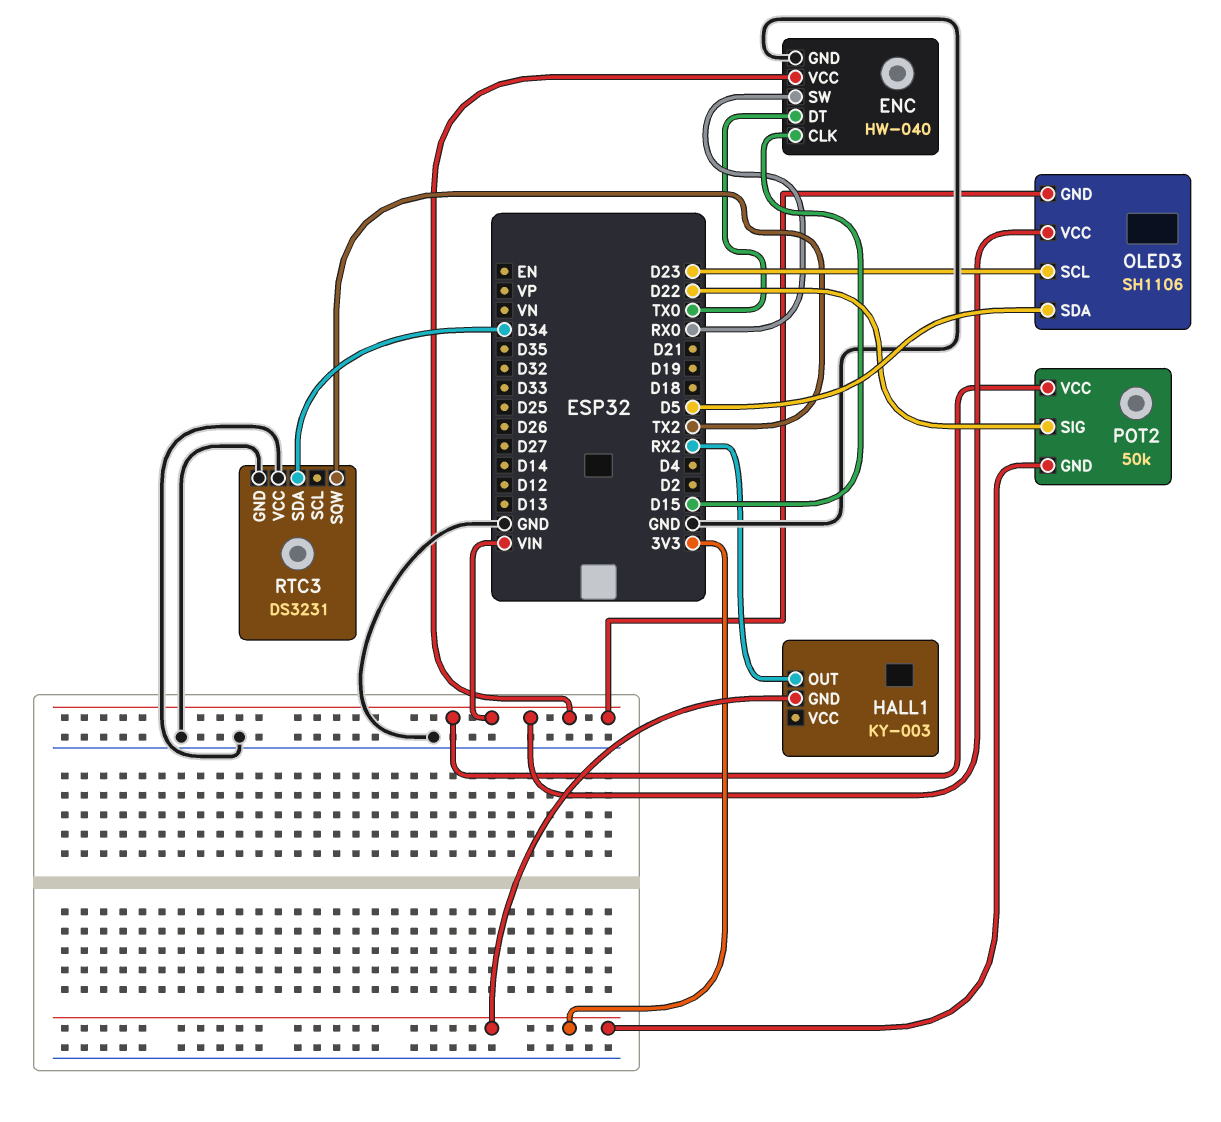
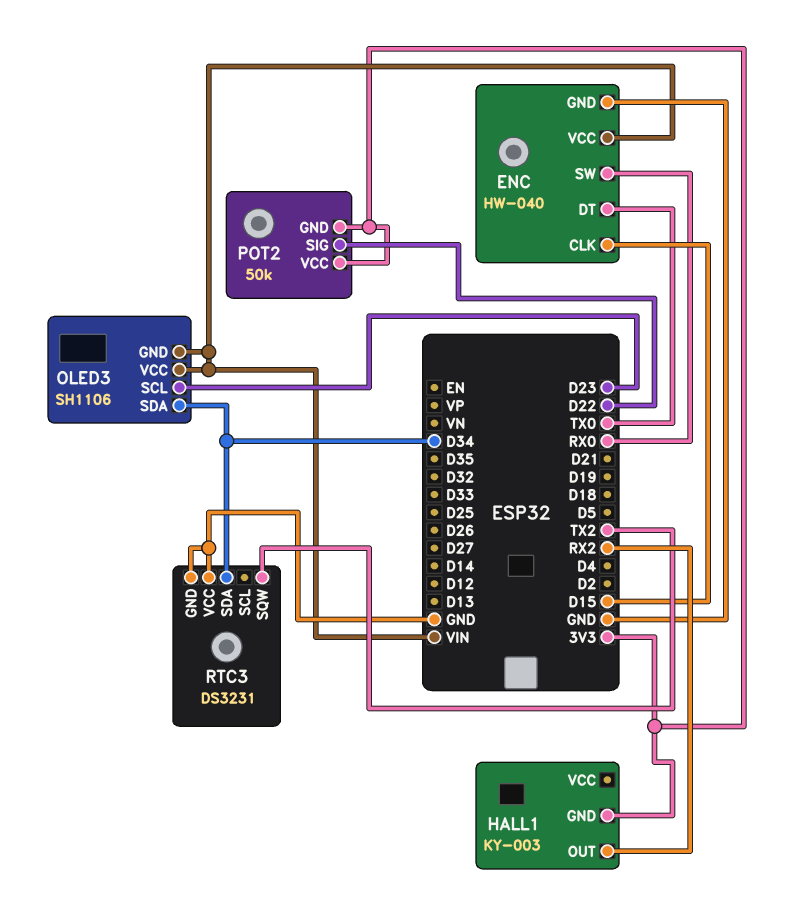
OLED3 pin SDA: D5 -> D34
POT2 pin VCC: VIN -> 3V3

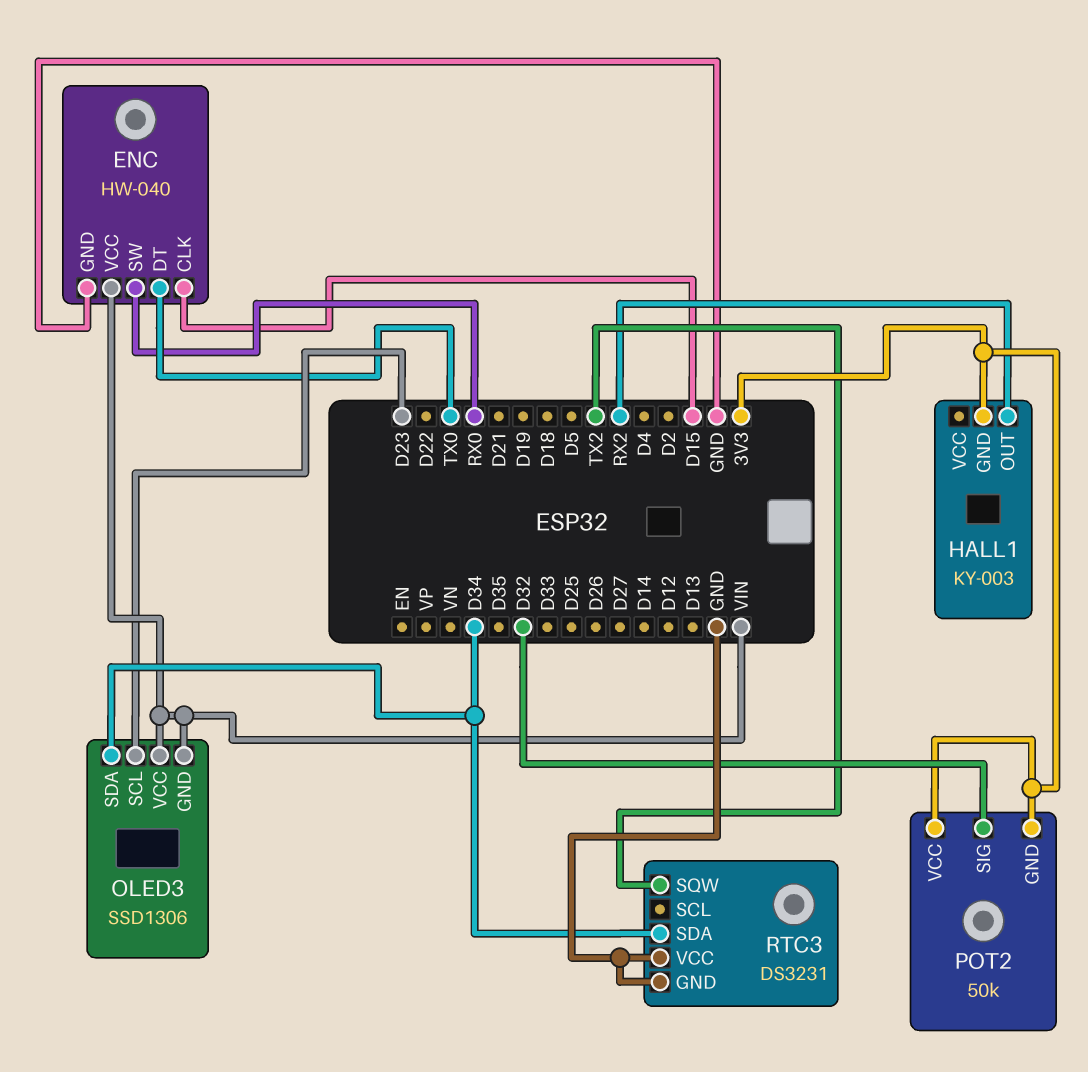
OLED3: SH1106 -> SSD1306
POT2 pin SIG: D22 -> D32

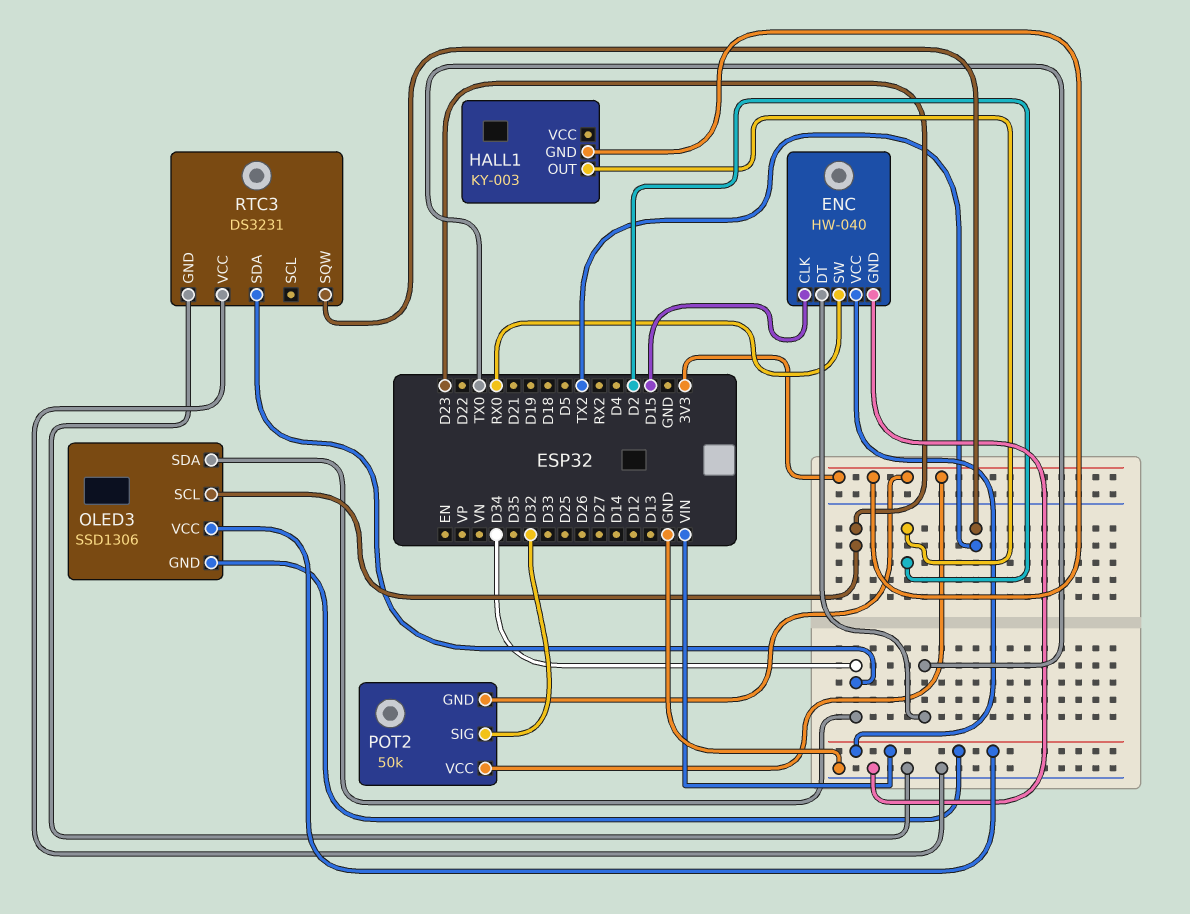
HALL1 pin OUT: RX2 -> D2

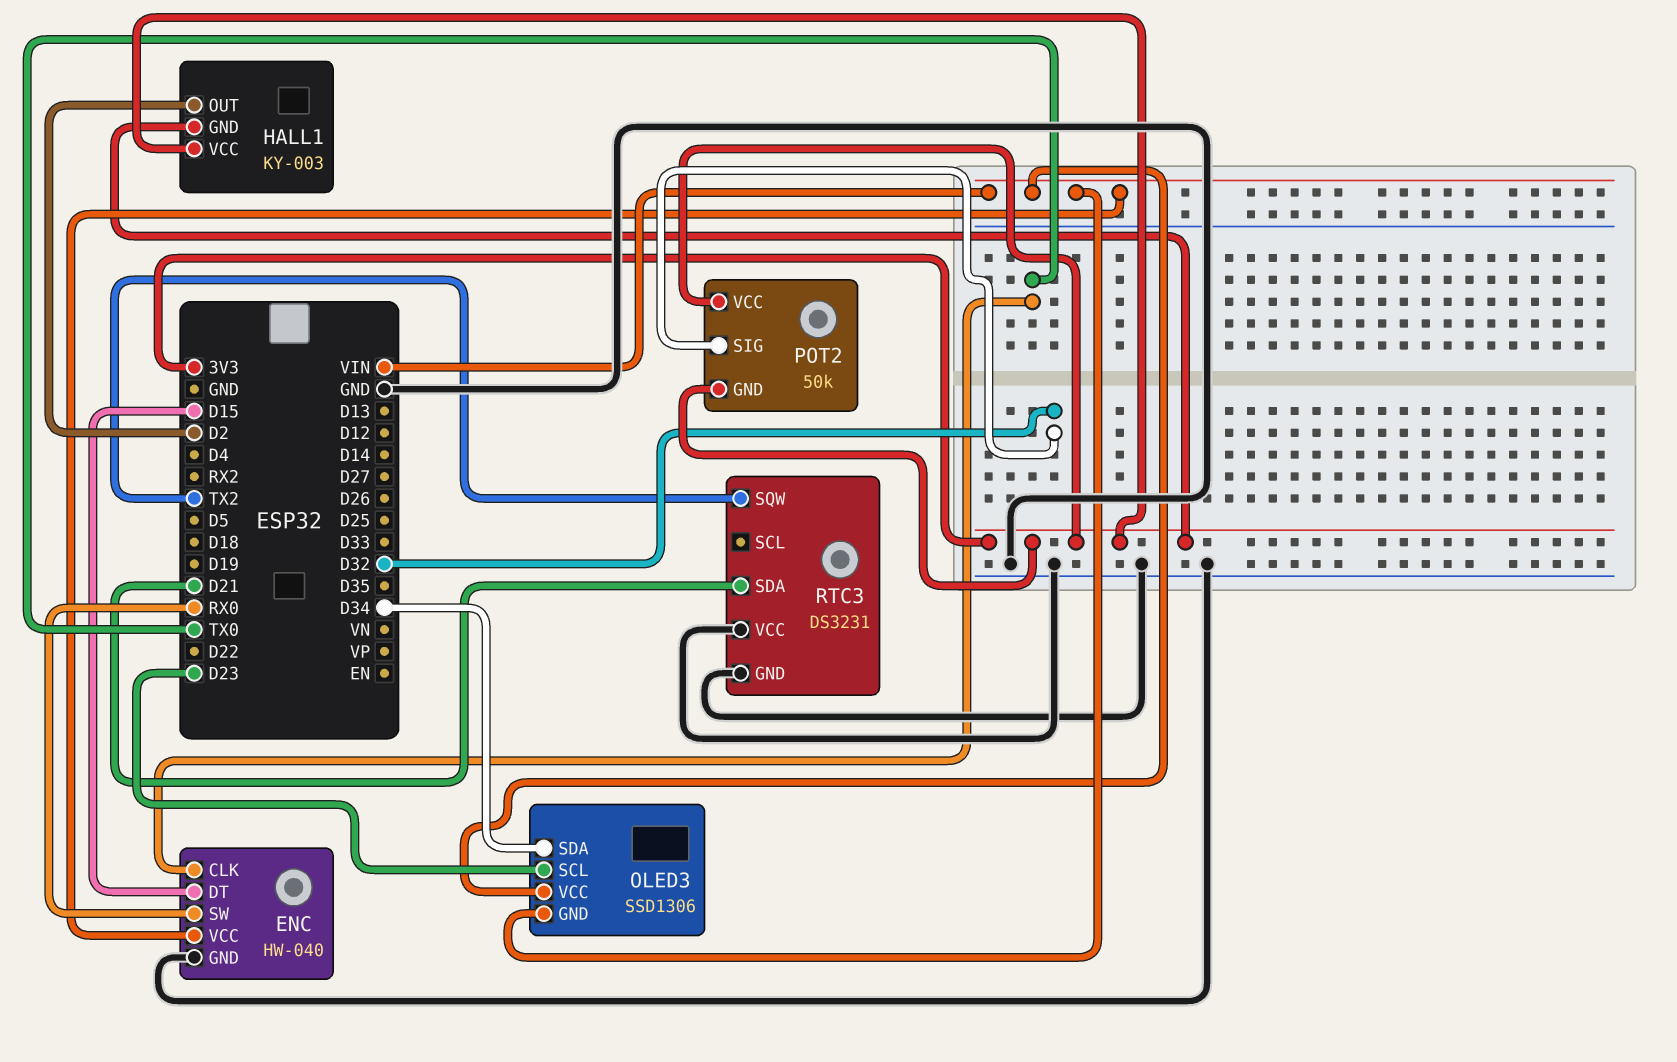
ENC pin CLK: D15 -> TX0
ENC pin DT: TX0 -> D15
HALL1 pin VCC: none -> 3V3
RTC3 pin SDA: D34 -> D21

